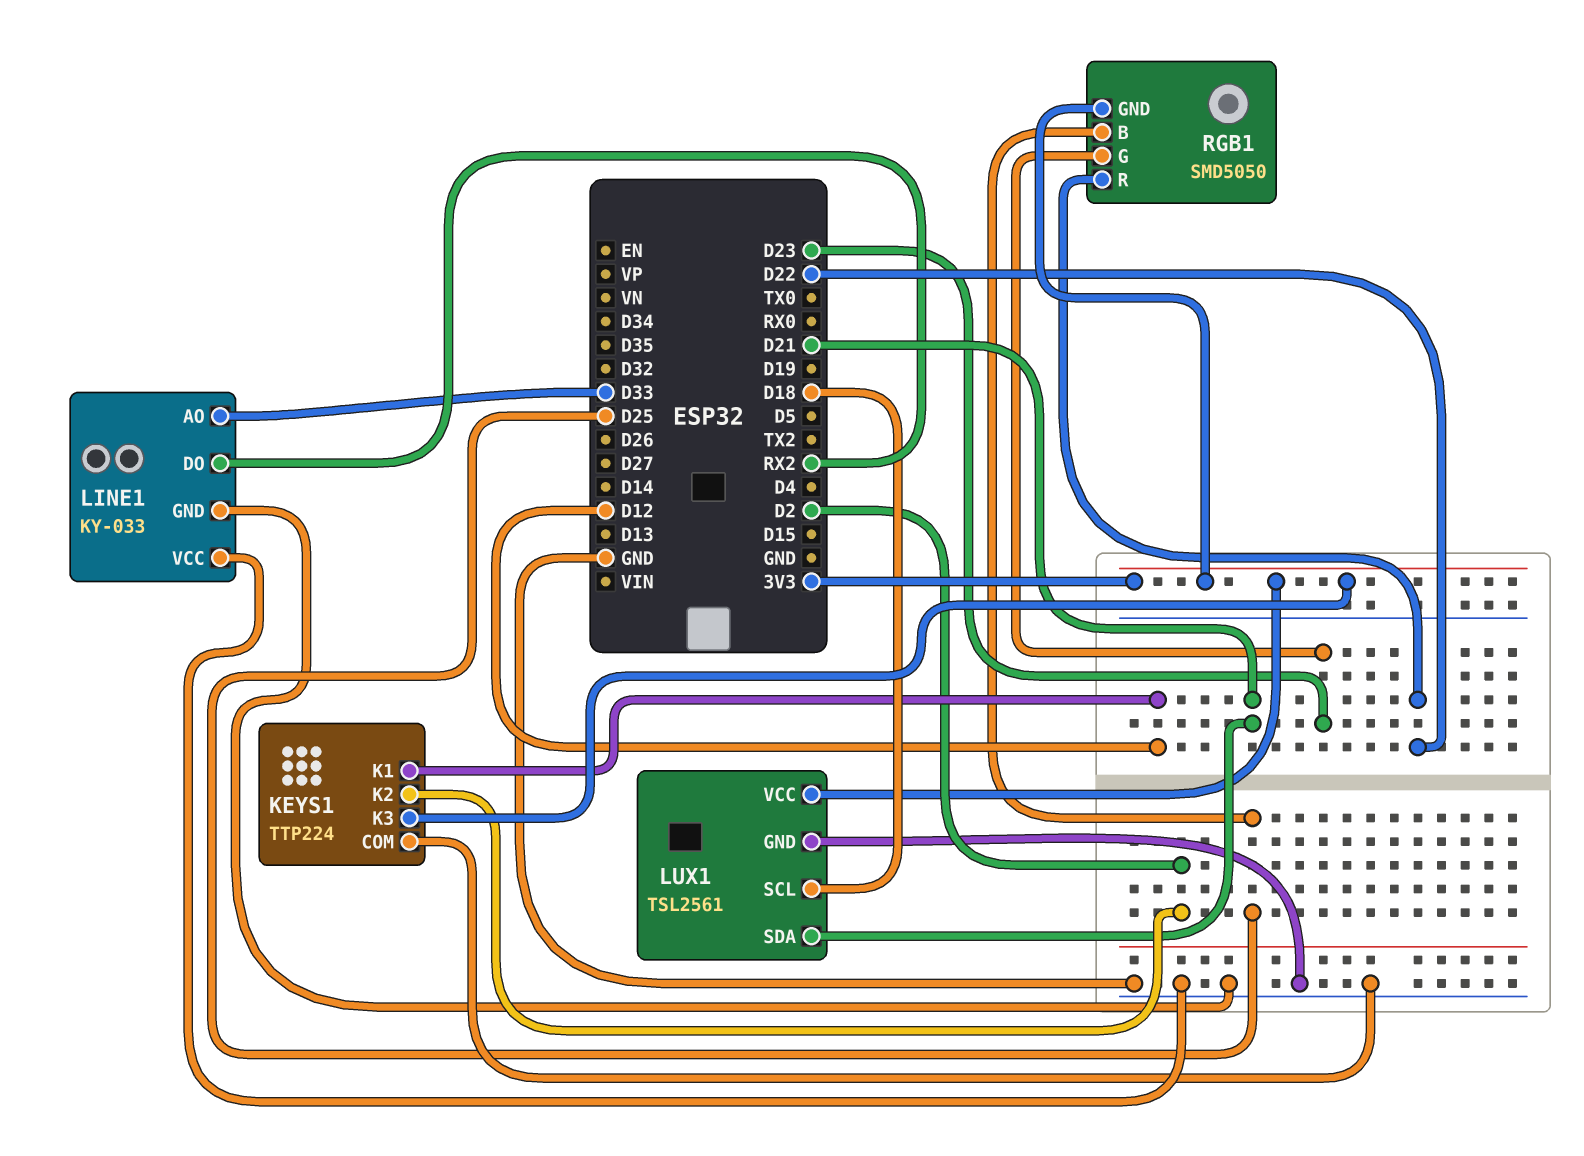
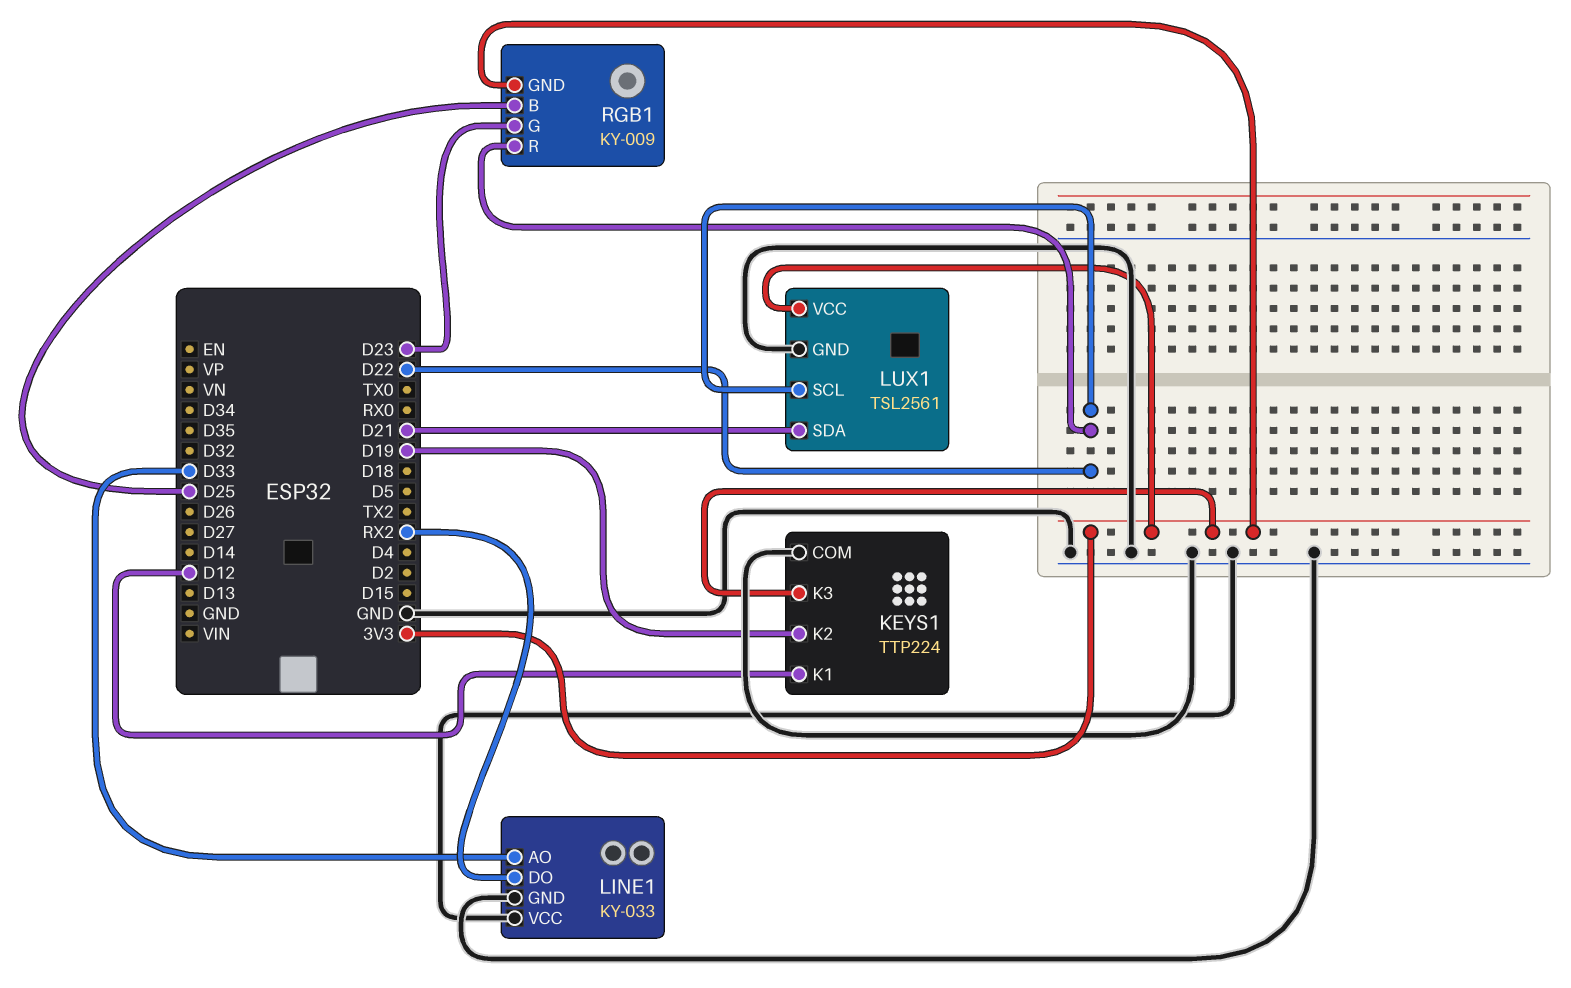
KEYS1 pin K2: D2 -> D19
LUX1 pin SCL: D18 -> D22
RGB1: SMD5050 -> KY-009

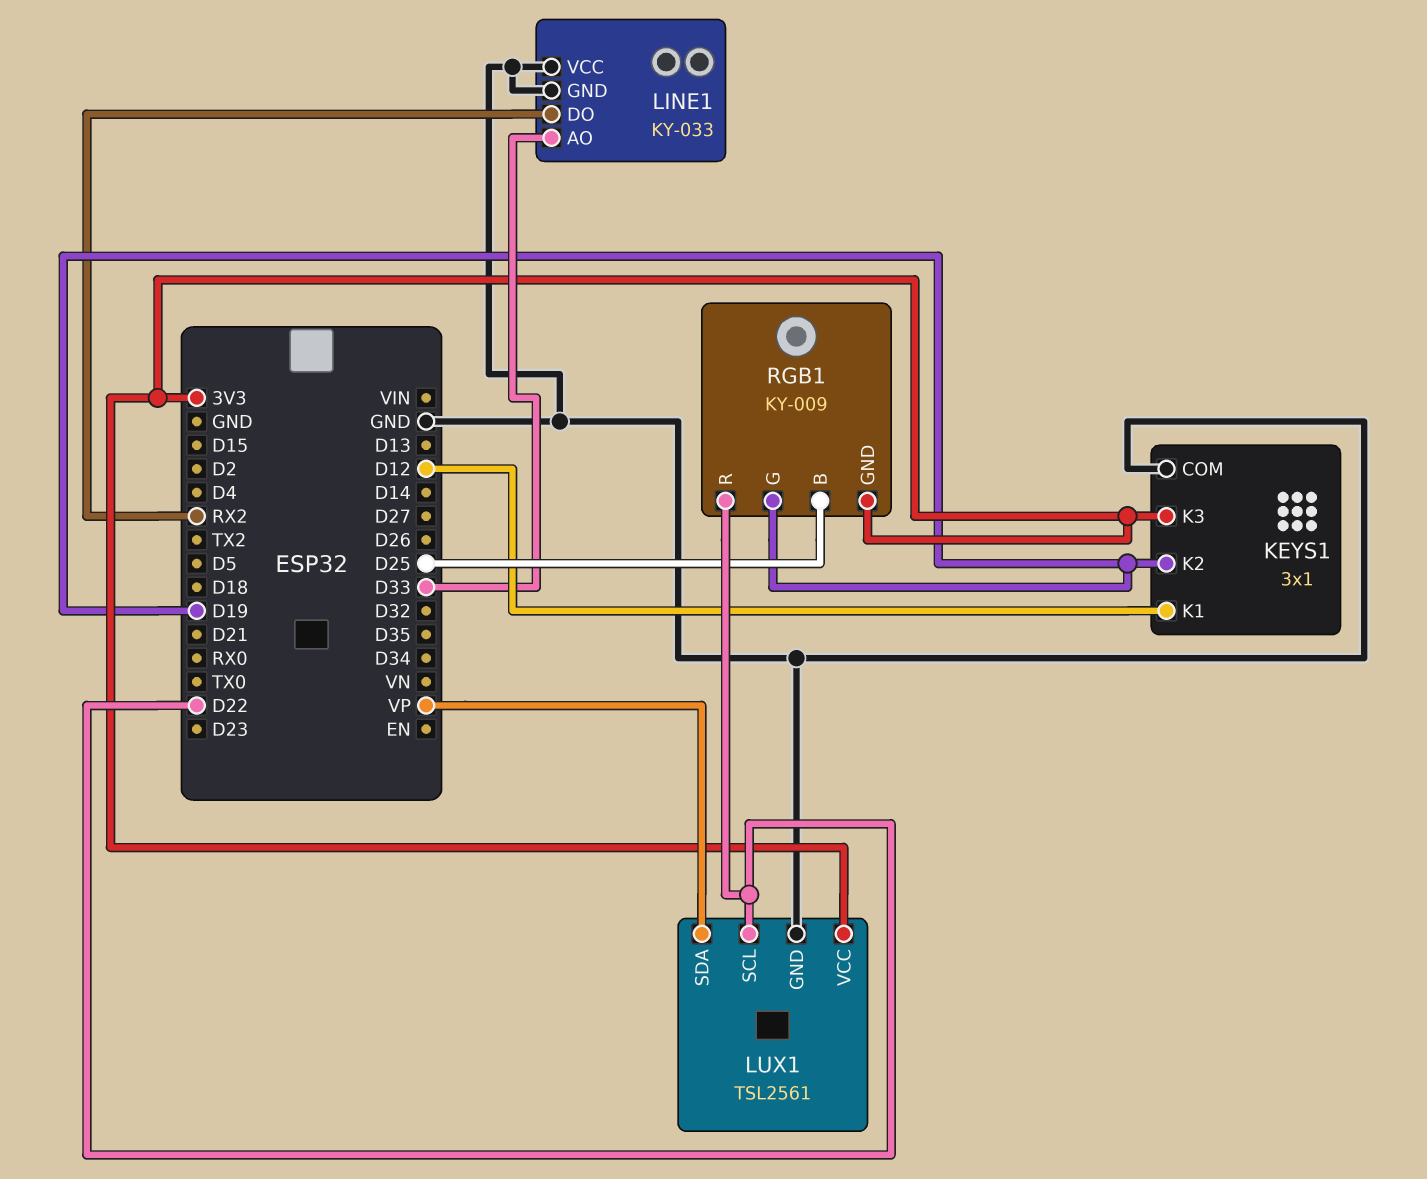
KEYS1: TTP224 -> 3x1
LUX1 pin SDA: D21 -> VP
RGB1 pin G: D23 -> D19

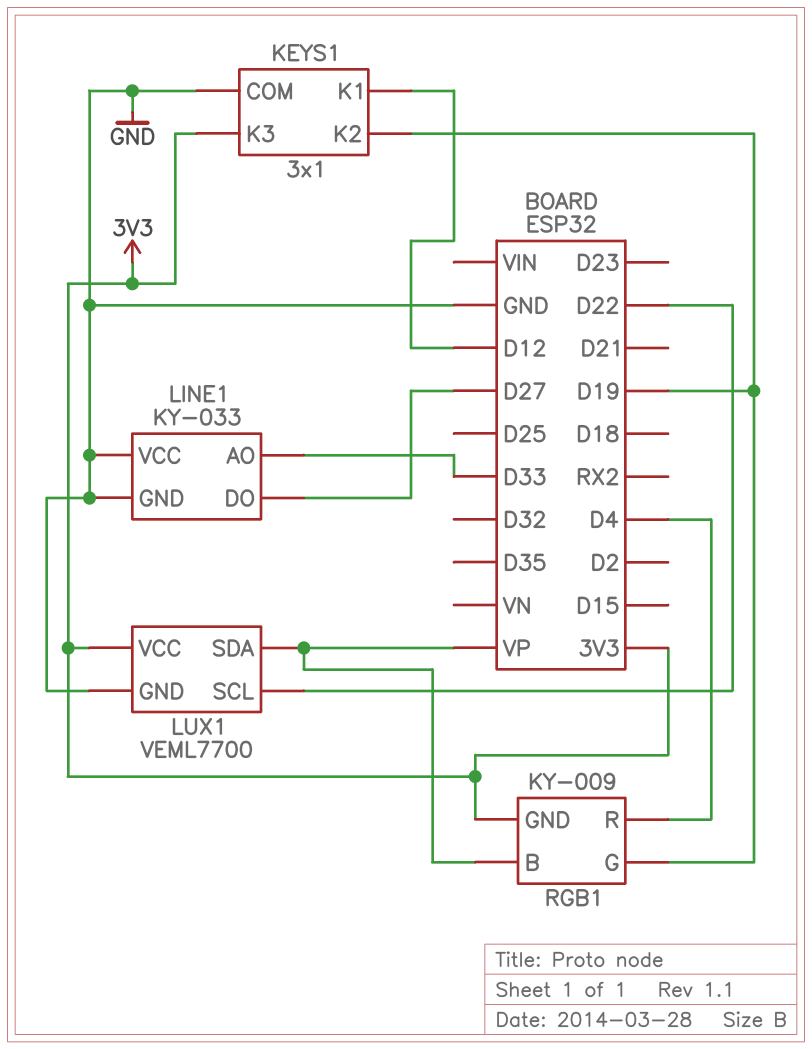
LINE1 pin DO: RX2 -> D27
LUX1: TSL2561 -> VEML7700
RGB1 pin B: D25 -> VP
RGB1 pin R: D22 -> D4

